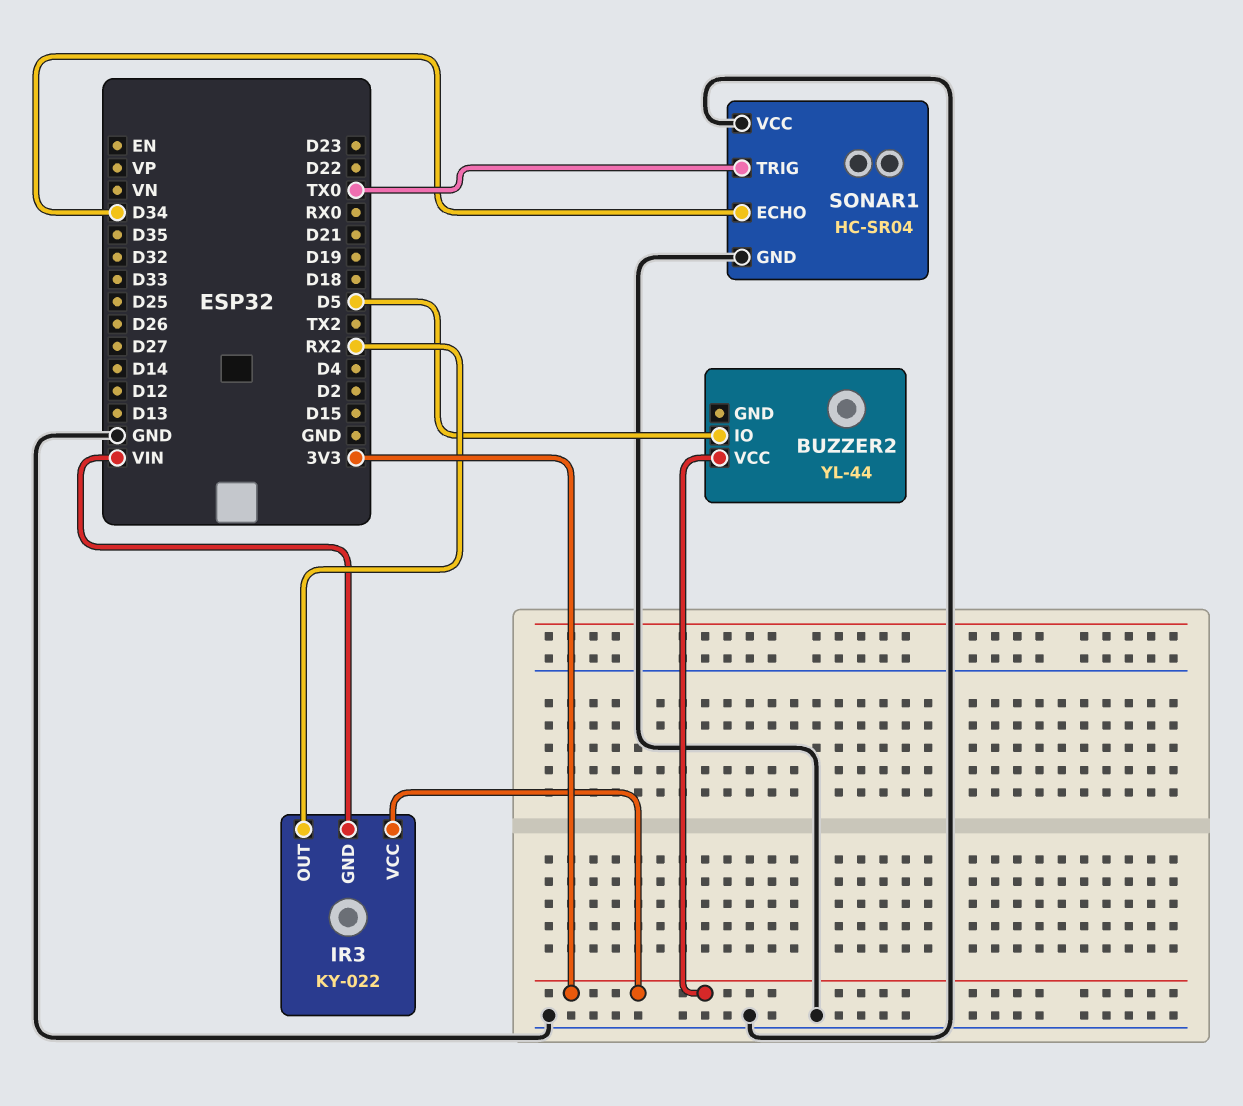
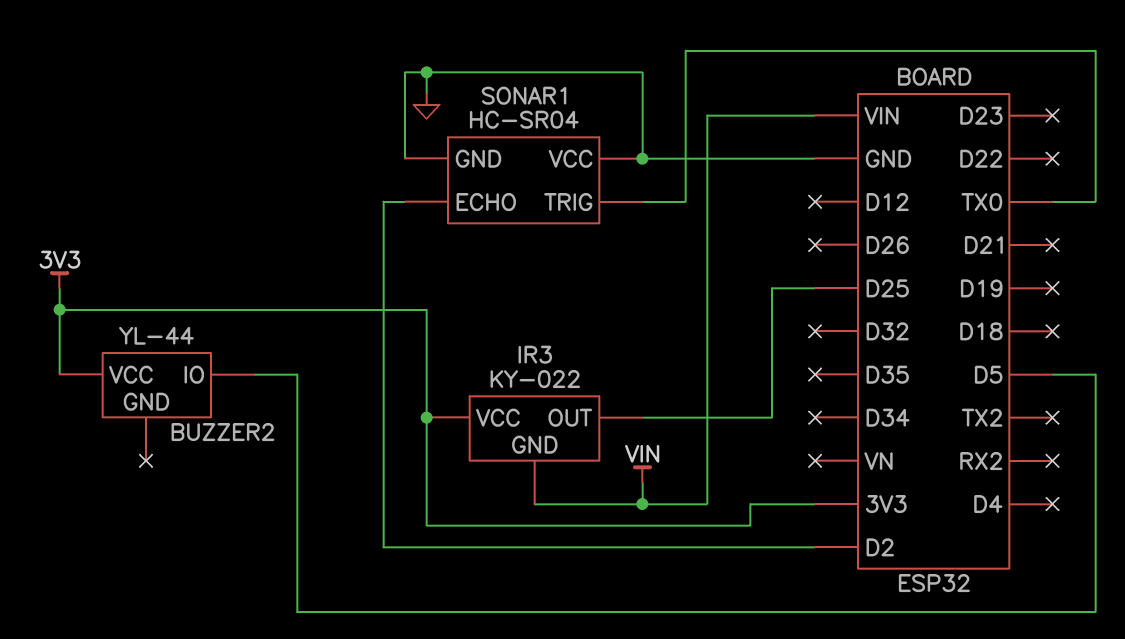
IR3 pin OUT: RX2 -> D25
SONAR1 pin ECHO: D34 -> D2

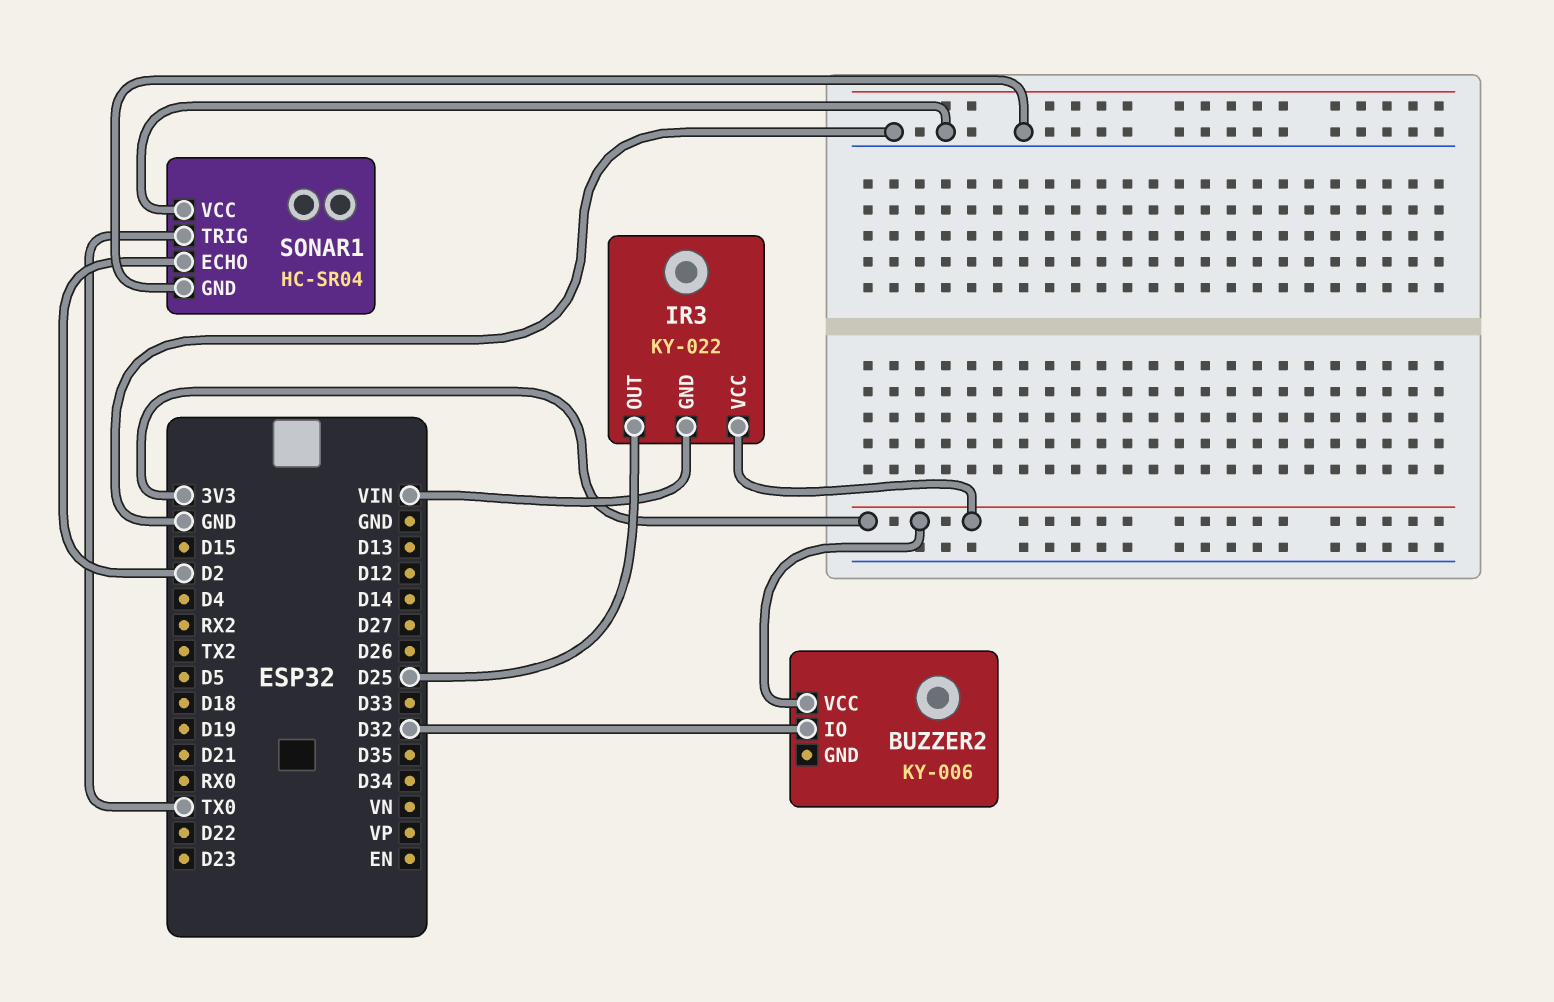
BUZZER2: YL-44 -> KY-006
BUZZER2 pin IO: D5 -> D32

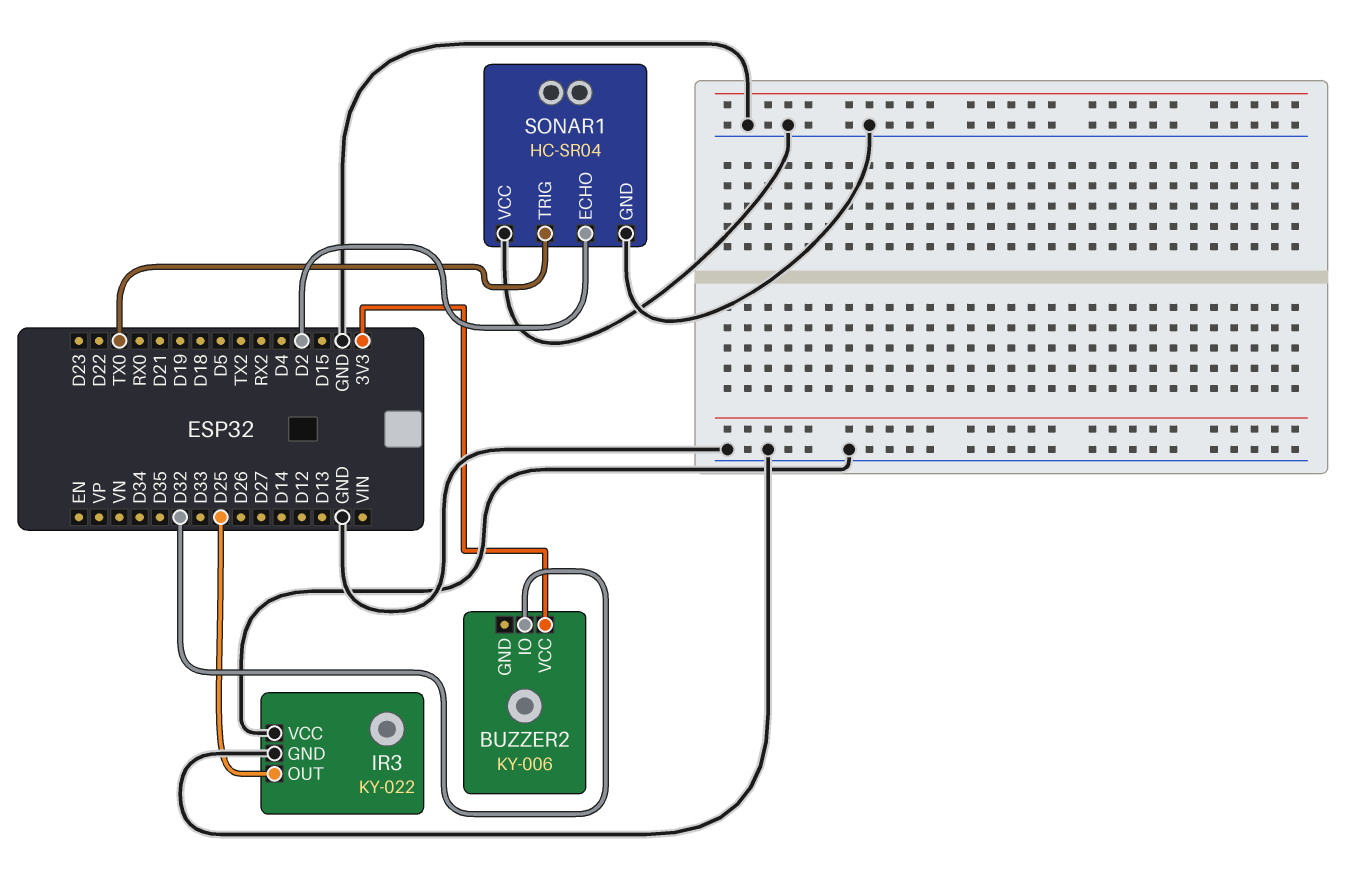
IR3 pin GND: VIN -> GND
IR3 pin VCC: 3V3 -> GND

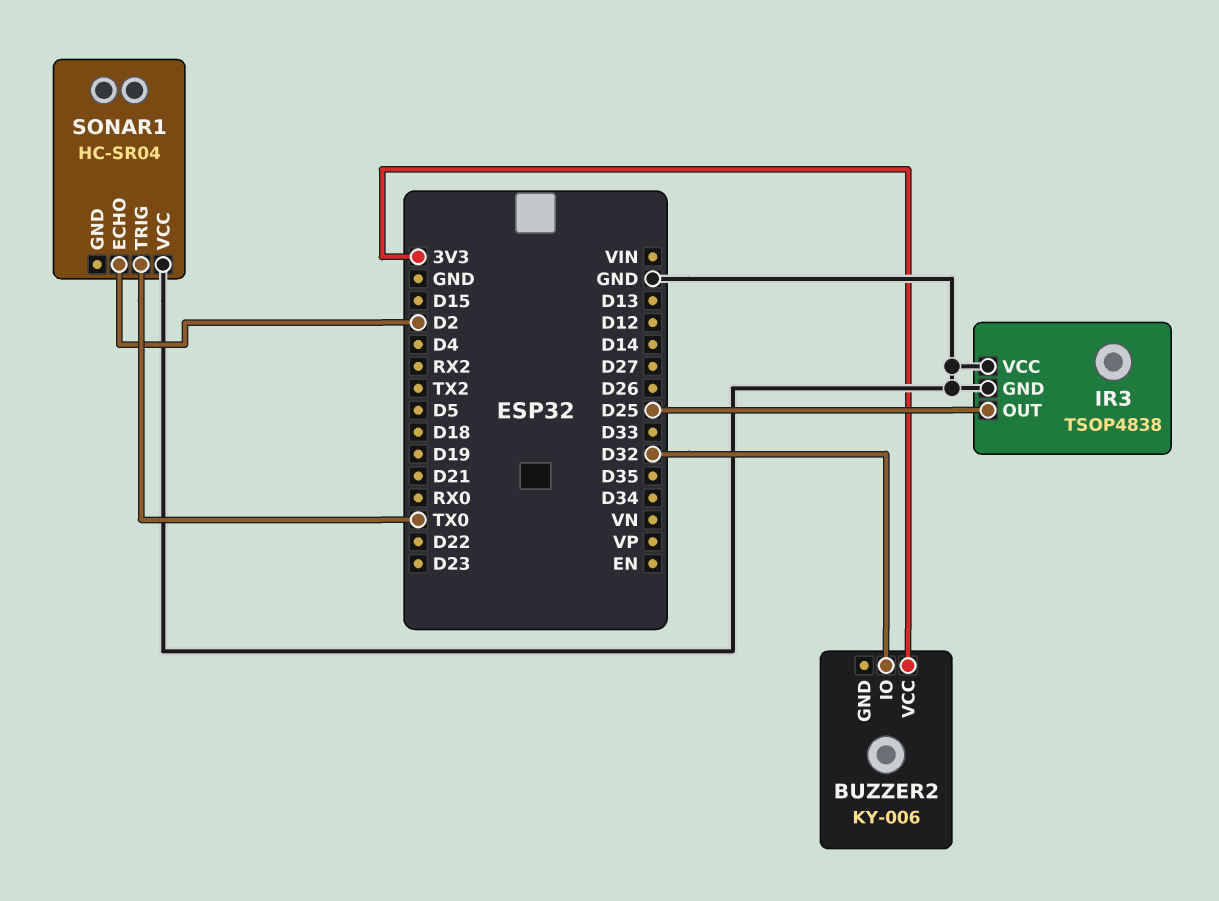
IR3: KY-022 -> TSOP4838
SONAR1 pin GND: GND -> none

